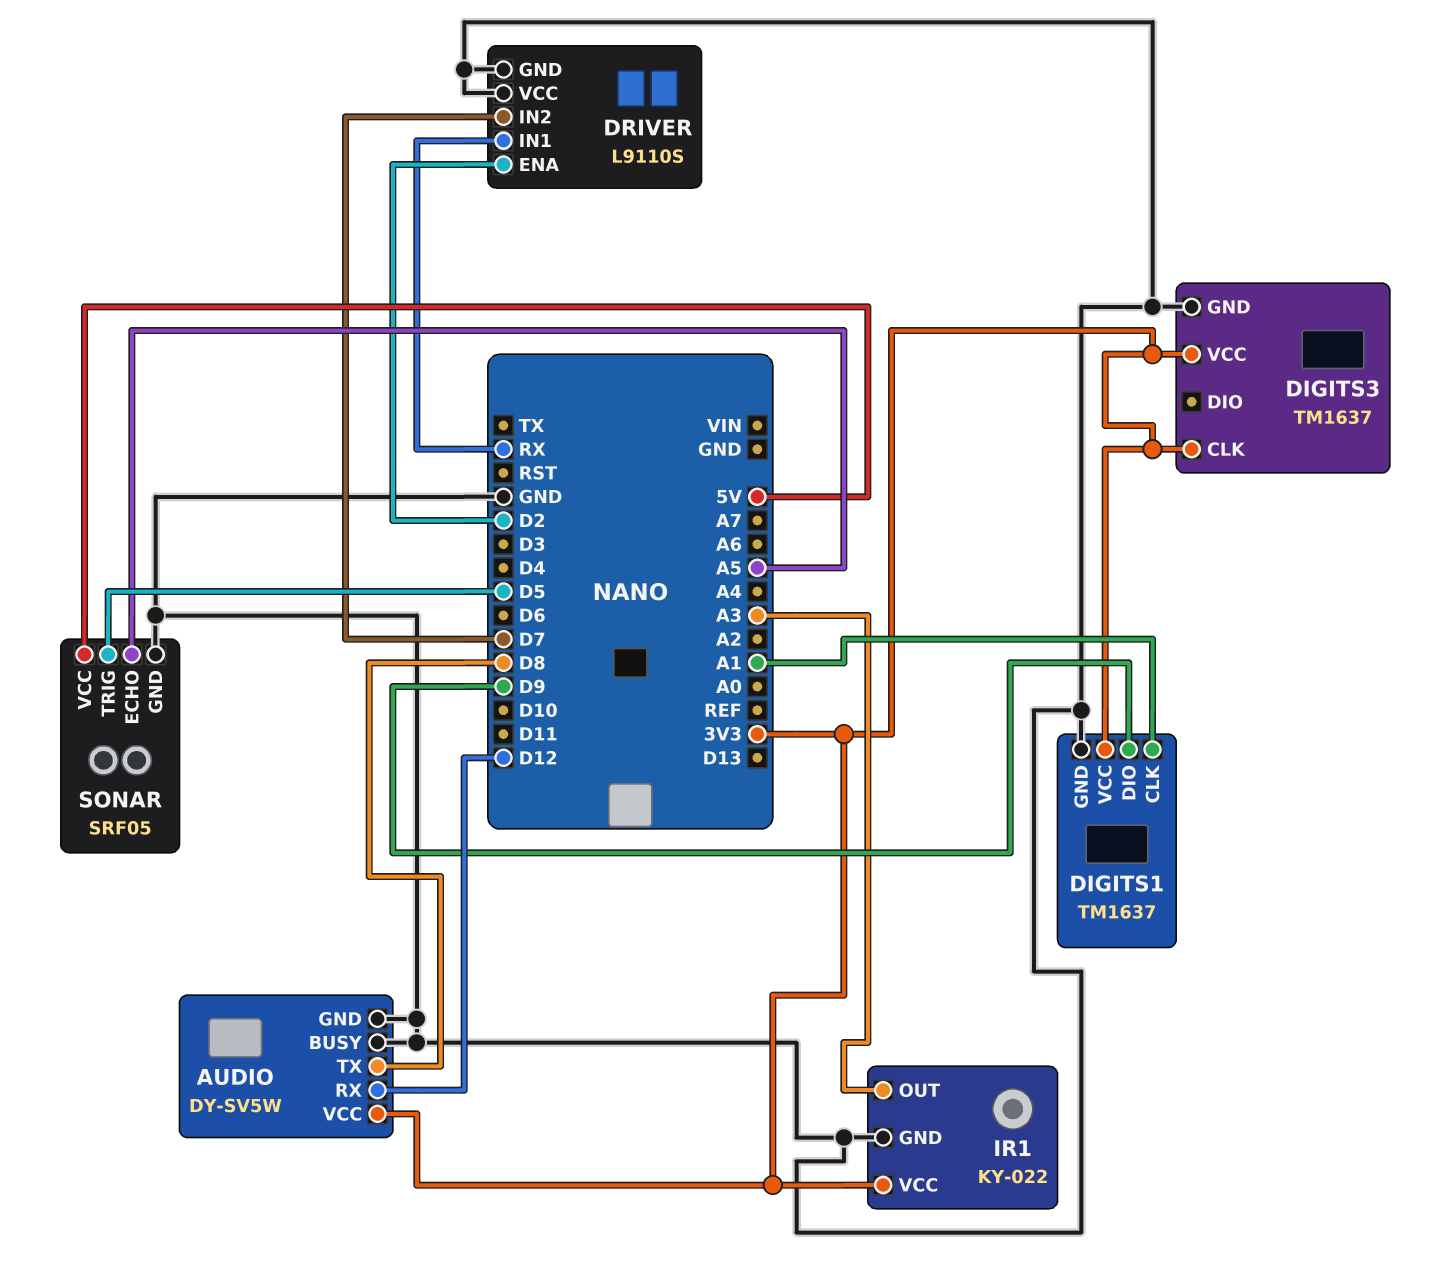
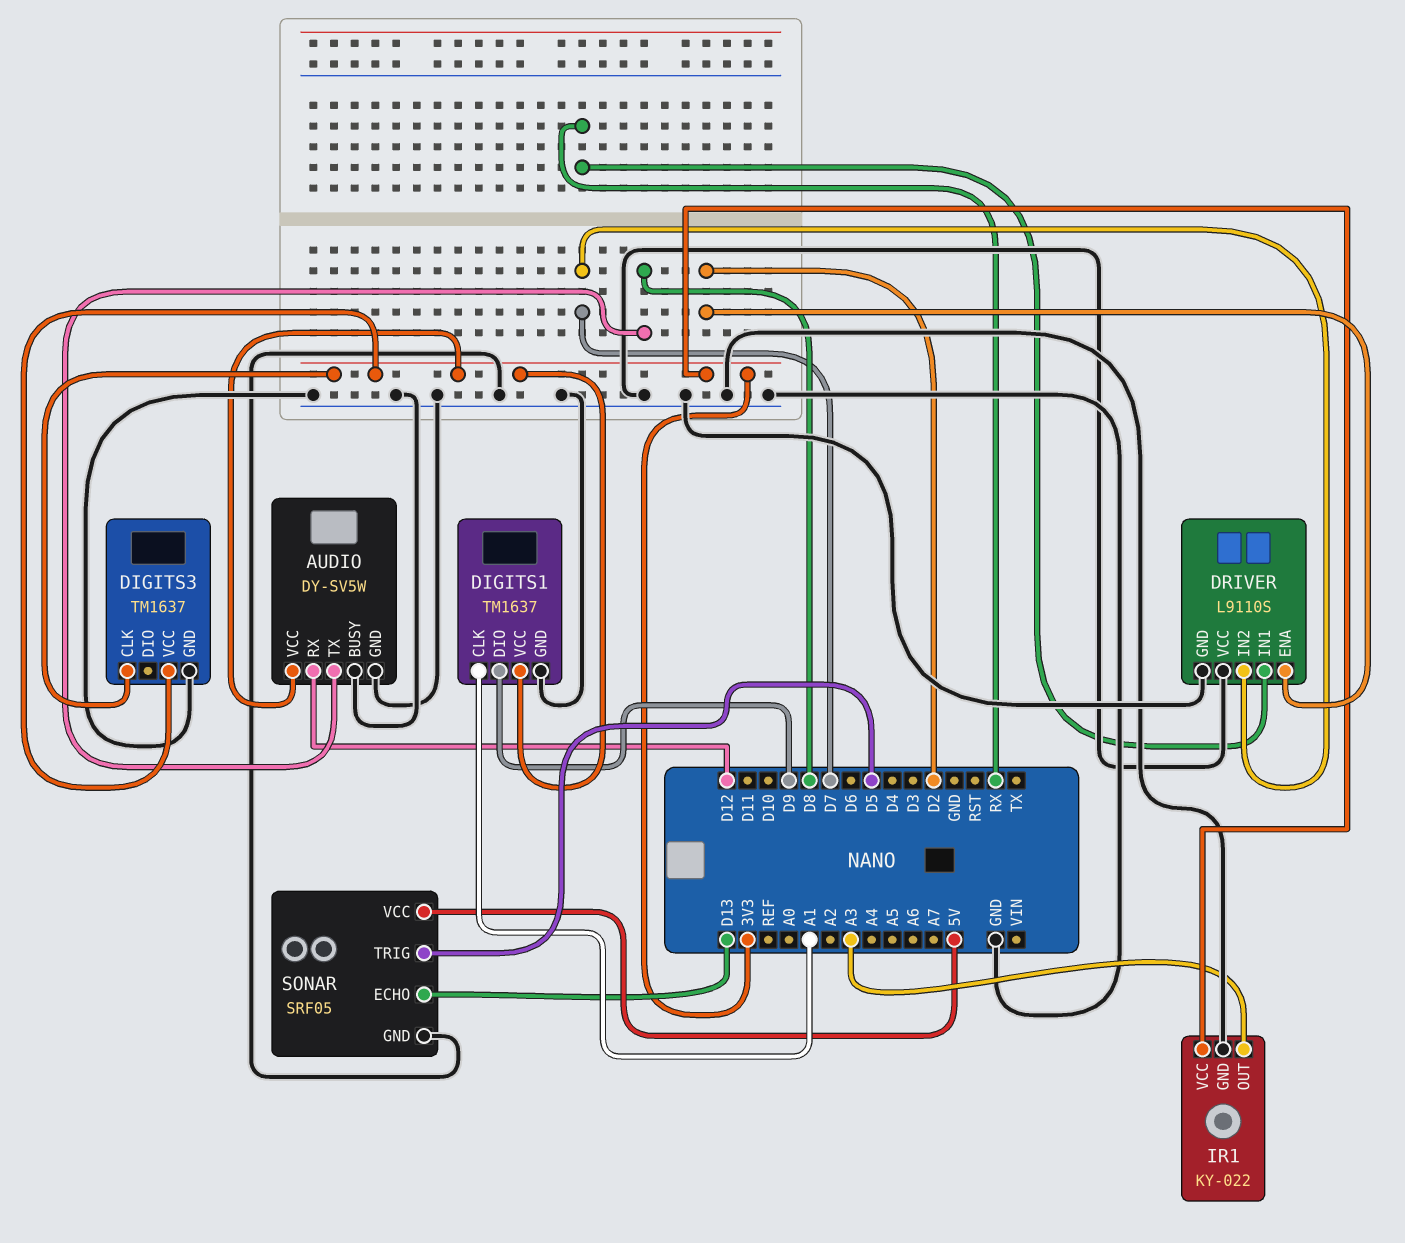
SONAR pin ECHO: A5 -> D13

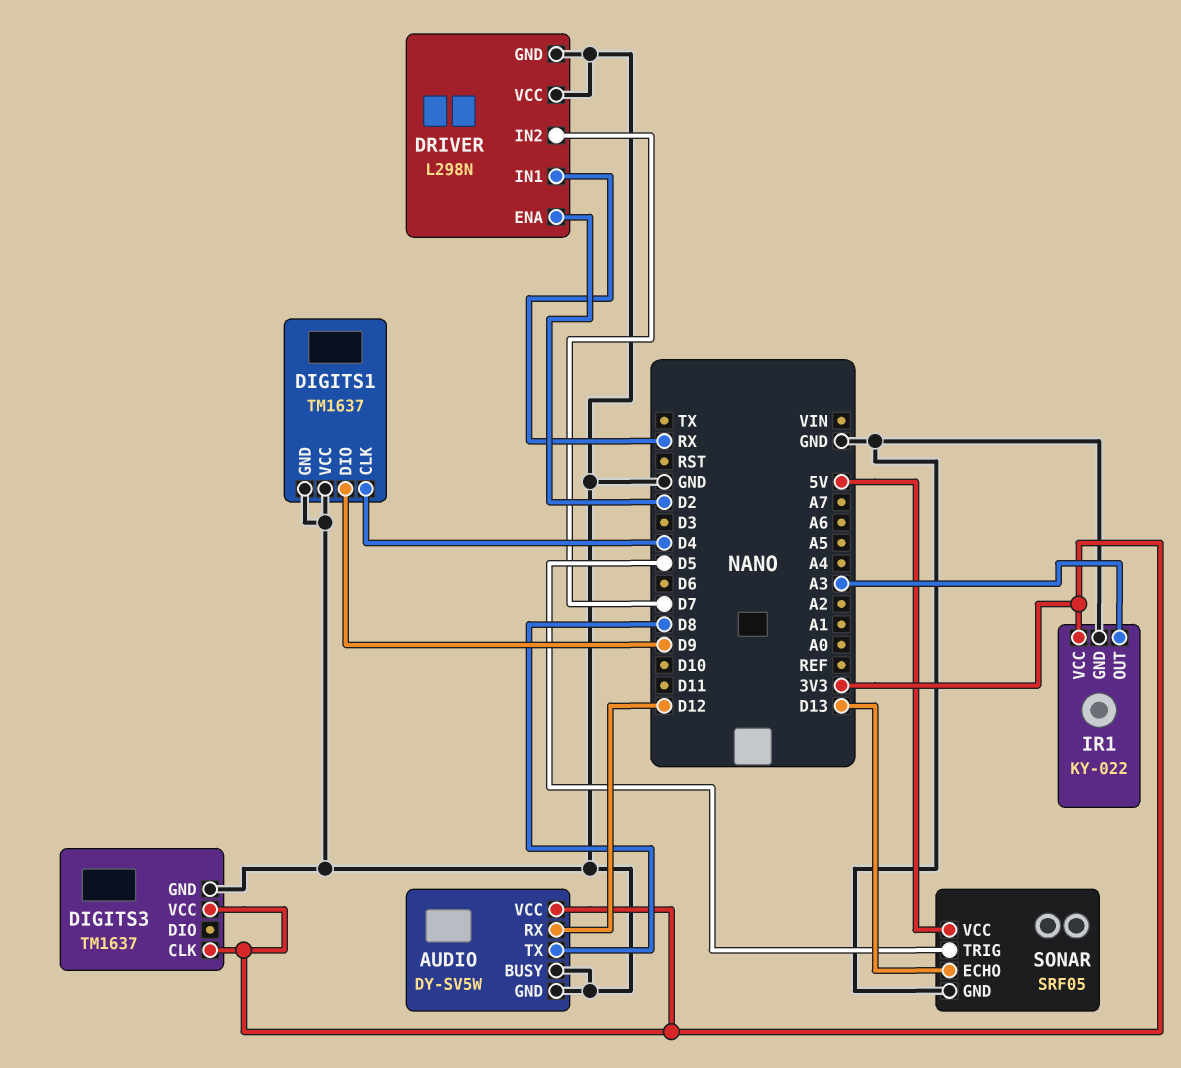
DIGITS1 pin CLK: A1 -> D4
DIGITS1 pin VCC: 3V3 -> GND
DRIVER: L9110S -> L298N

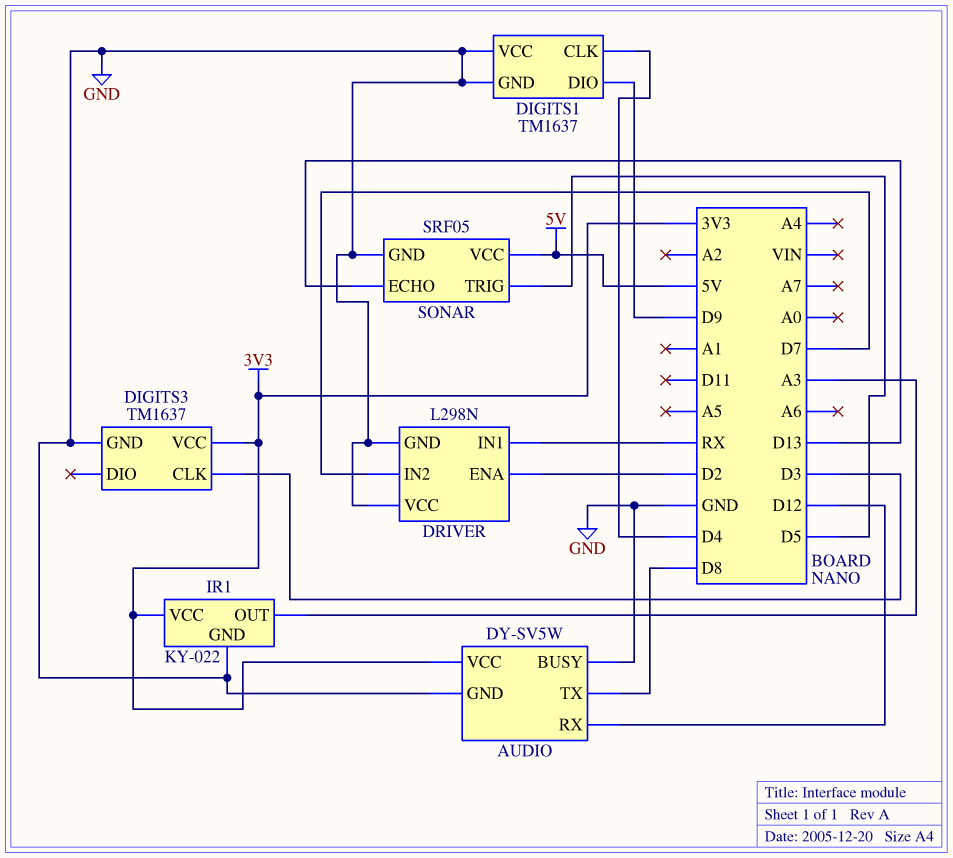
DIGITS3 pin CLK: 3V3 -> D3

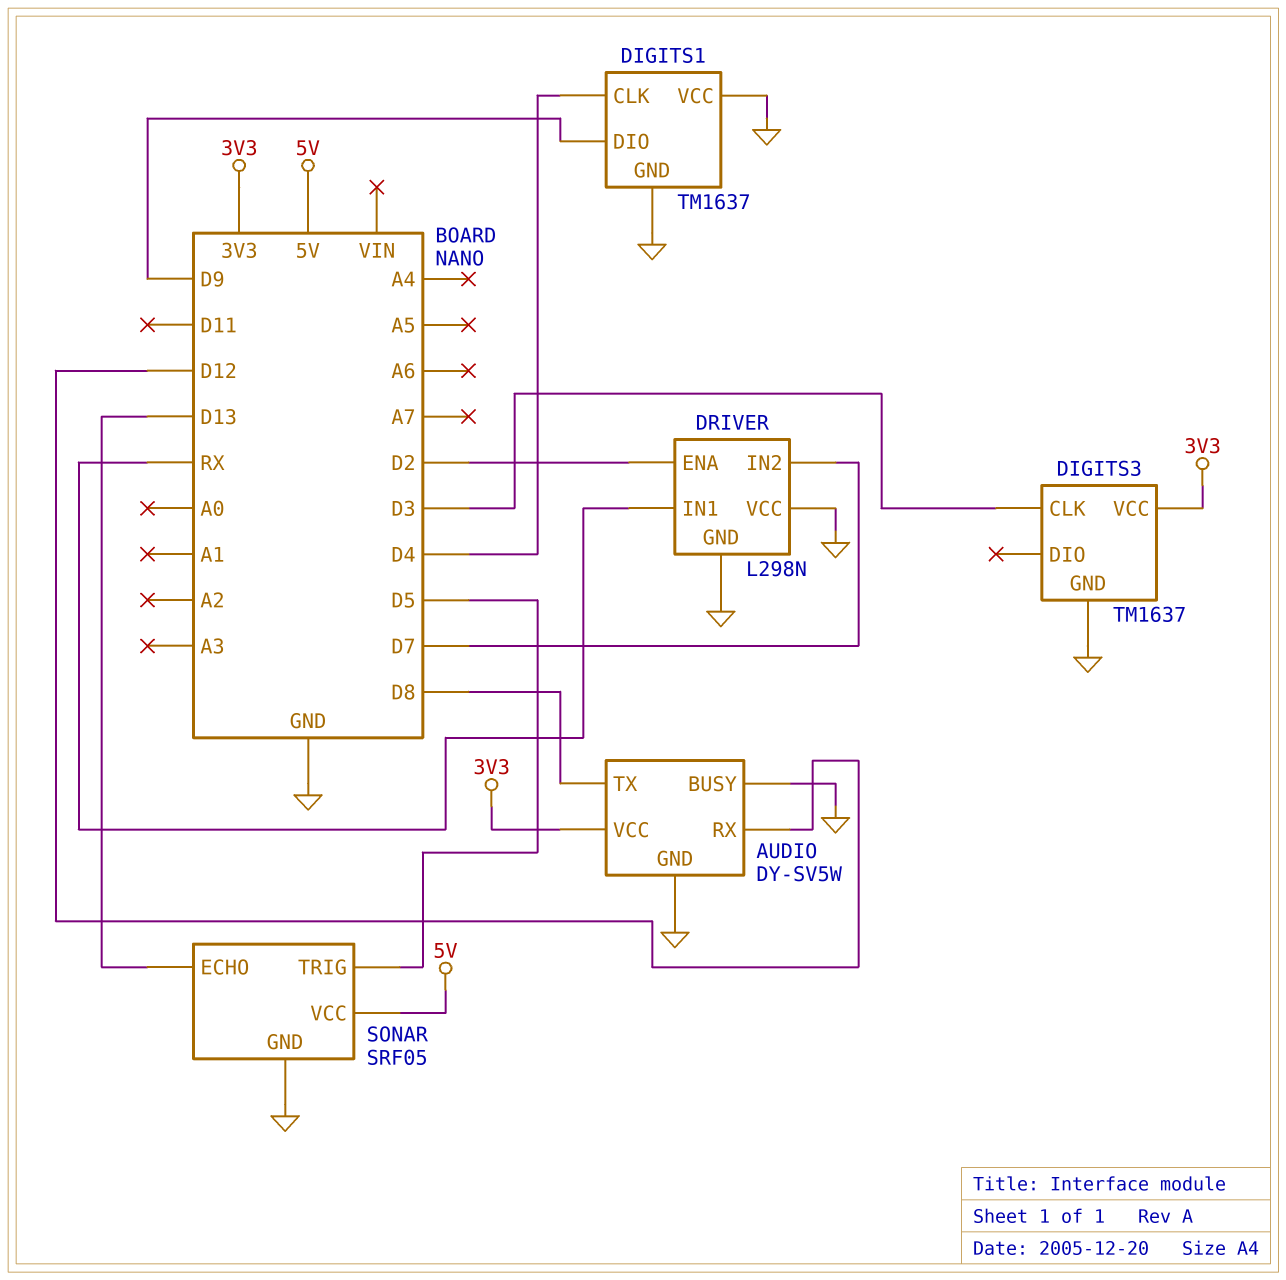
IR1: KY-022 -> none
IR1 pin GND: GND -> none
IR1 pin OUT: A3 -> none
IR1 pin VCC: 3V3 -> none

